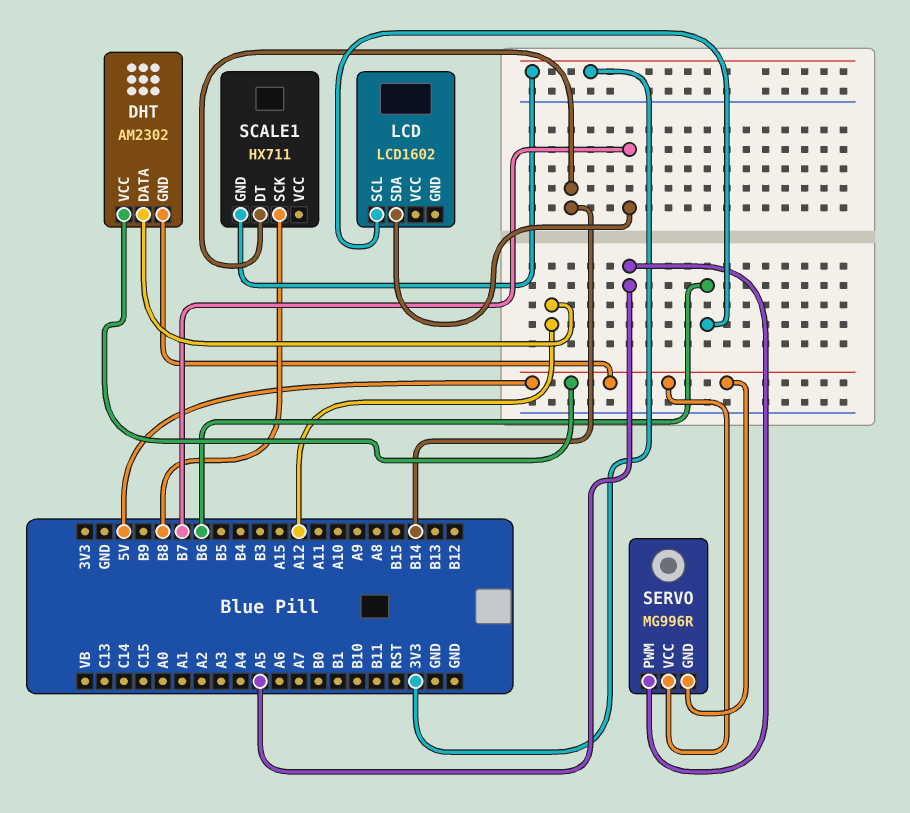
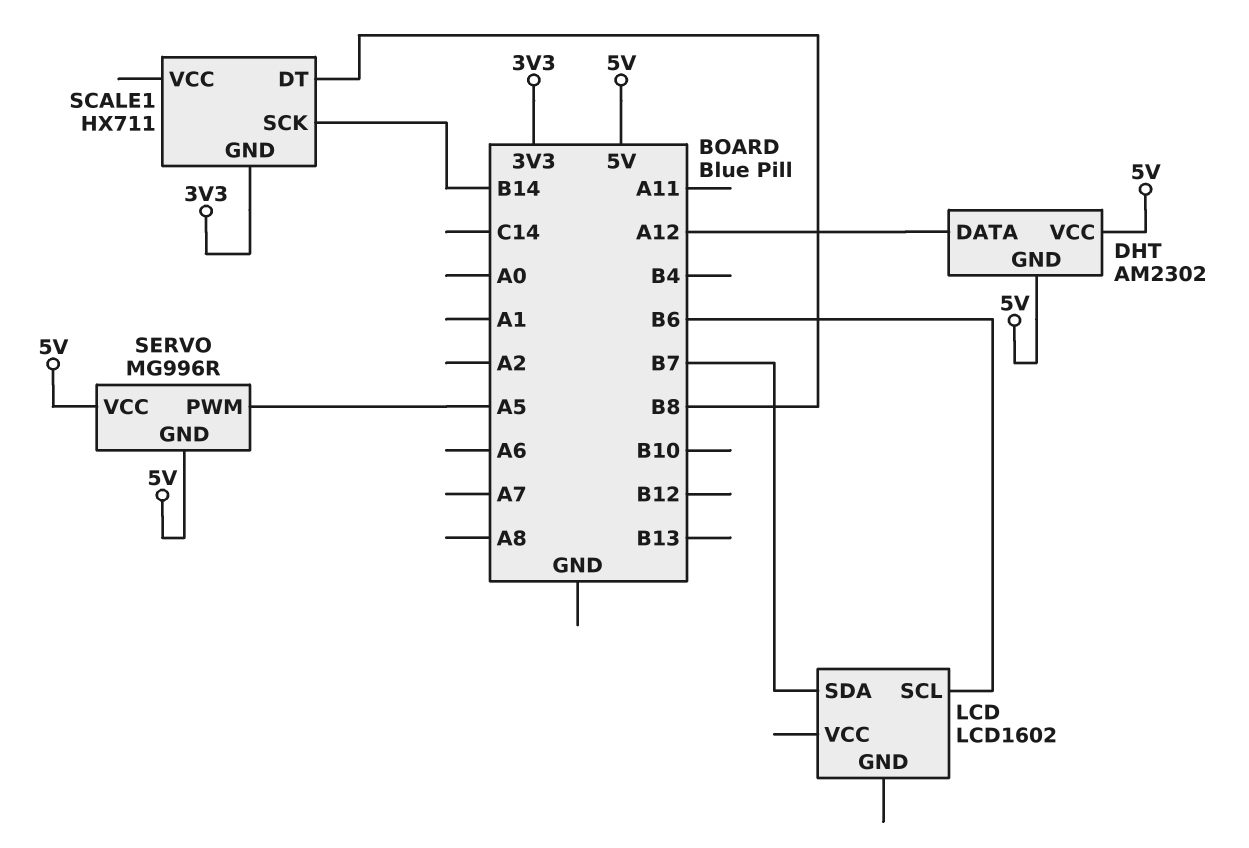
SCALE1 pin DT: B14 -> B8
SCALE1 pin SCK: B8 -> B14

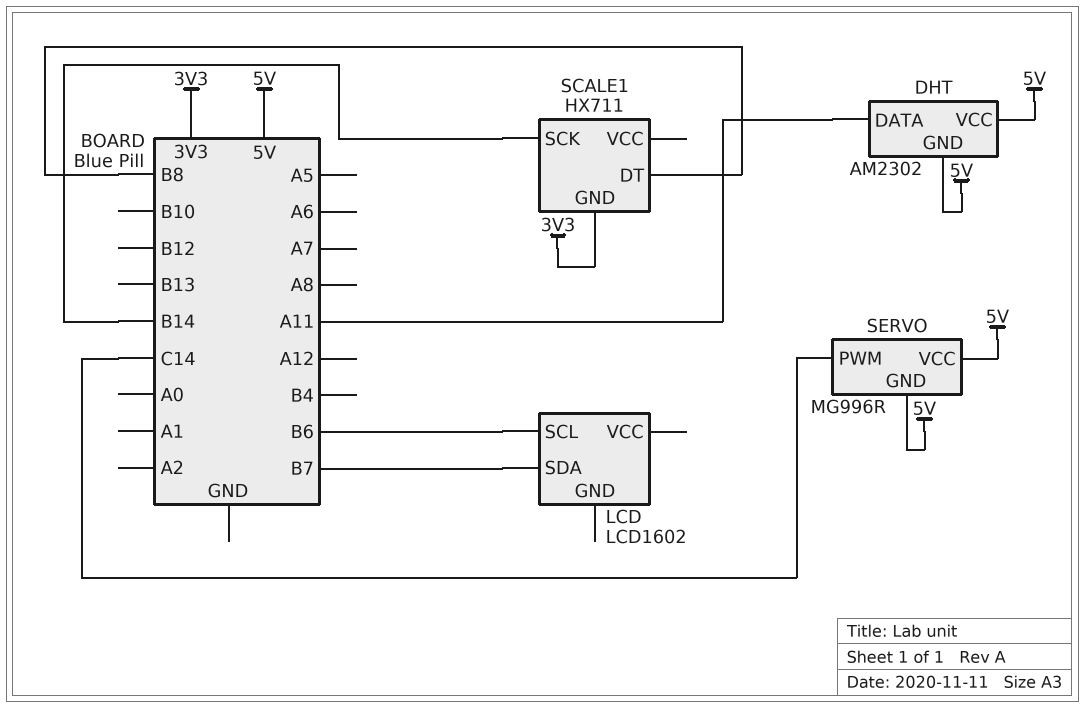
DHT pin DATA: A12 -> A11
SERVO pin PWM: A5 -> C14

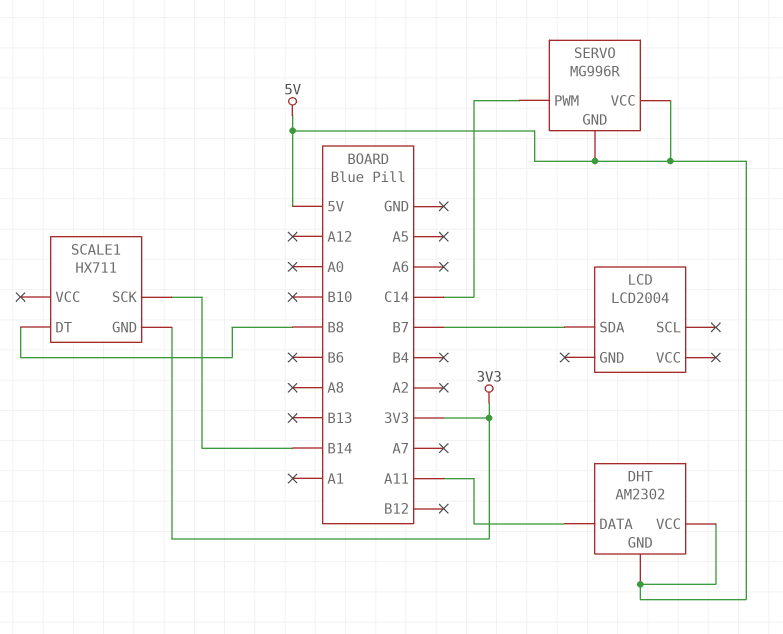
LCD: LCD1602 -> LCD2004
LCD pin SCL: B6 -> none

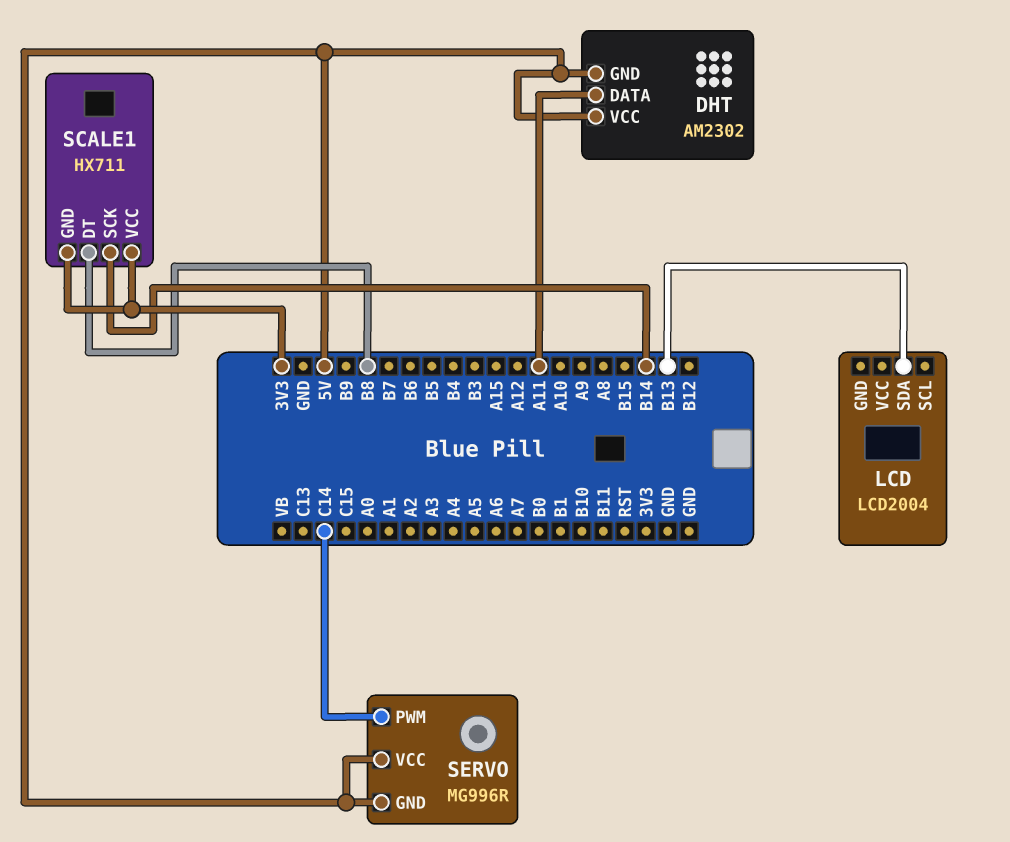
LCD pin SDA: B7 -> B13
SCALE1 pin VCC: none -> 3V3

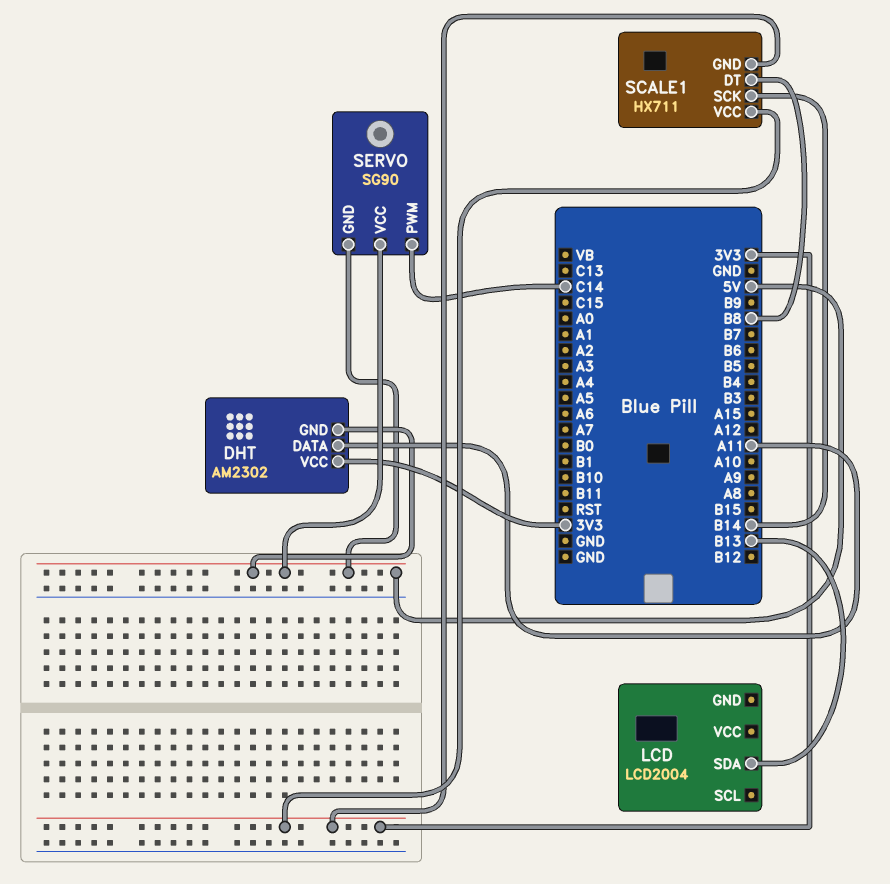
DHT pin VCC: 5V -> 3V3
SERVO: MG996R -> SG90

